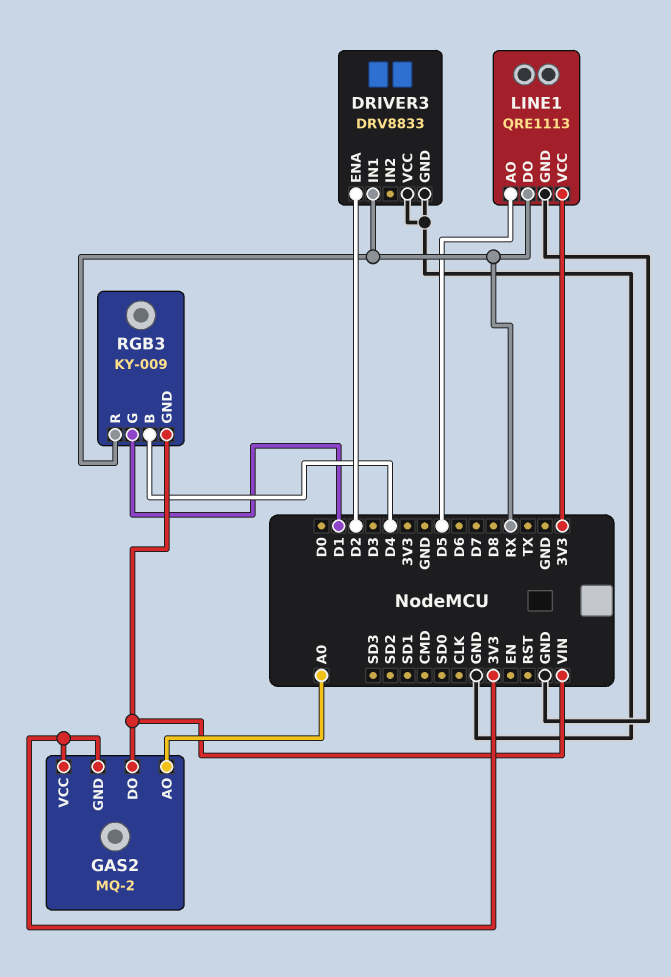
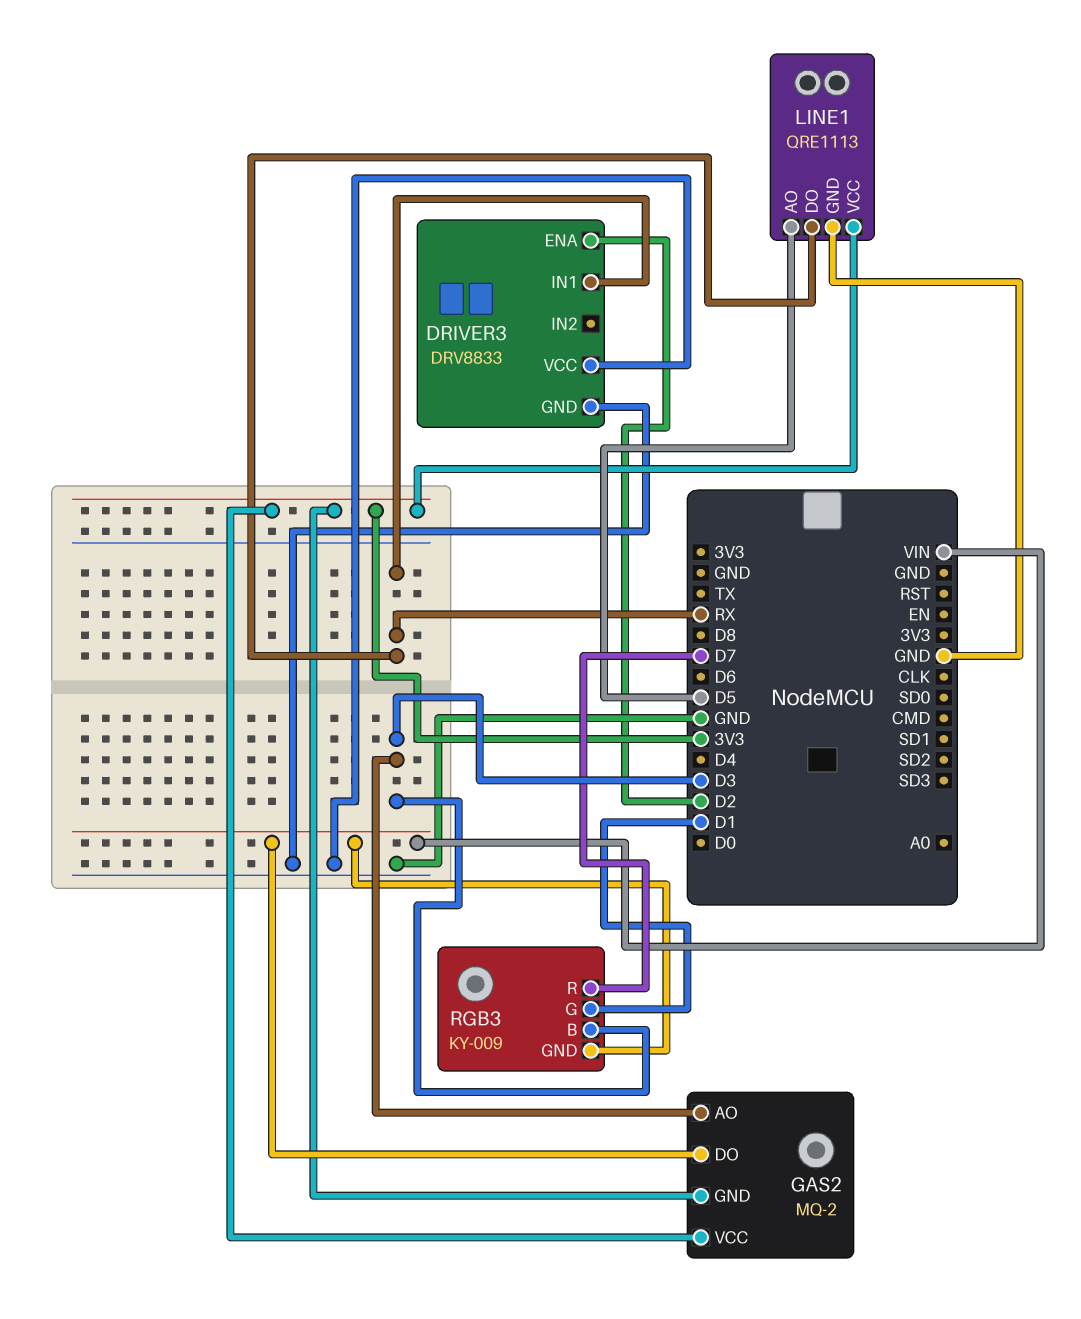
GAS2 pin AO: A0 -> D3
RGB3 pin B: D4 -> D3
RGB3 pin R: RX -> D7

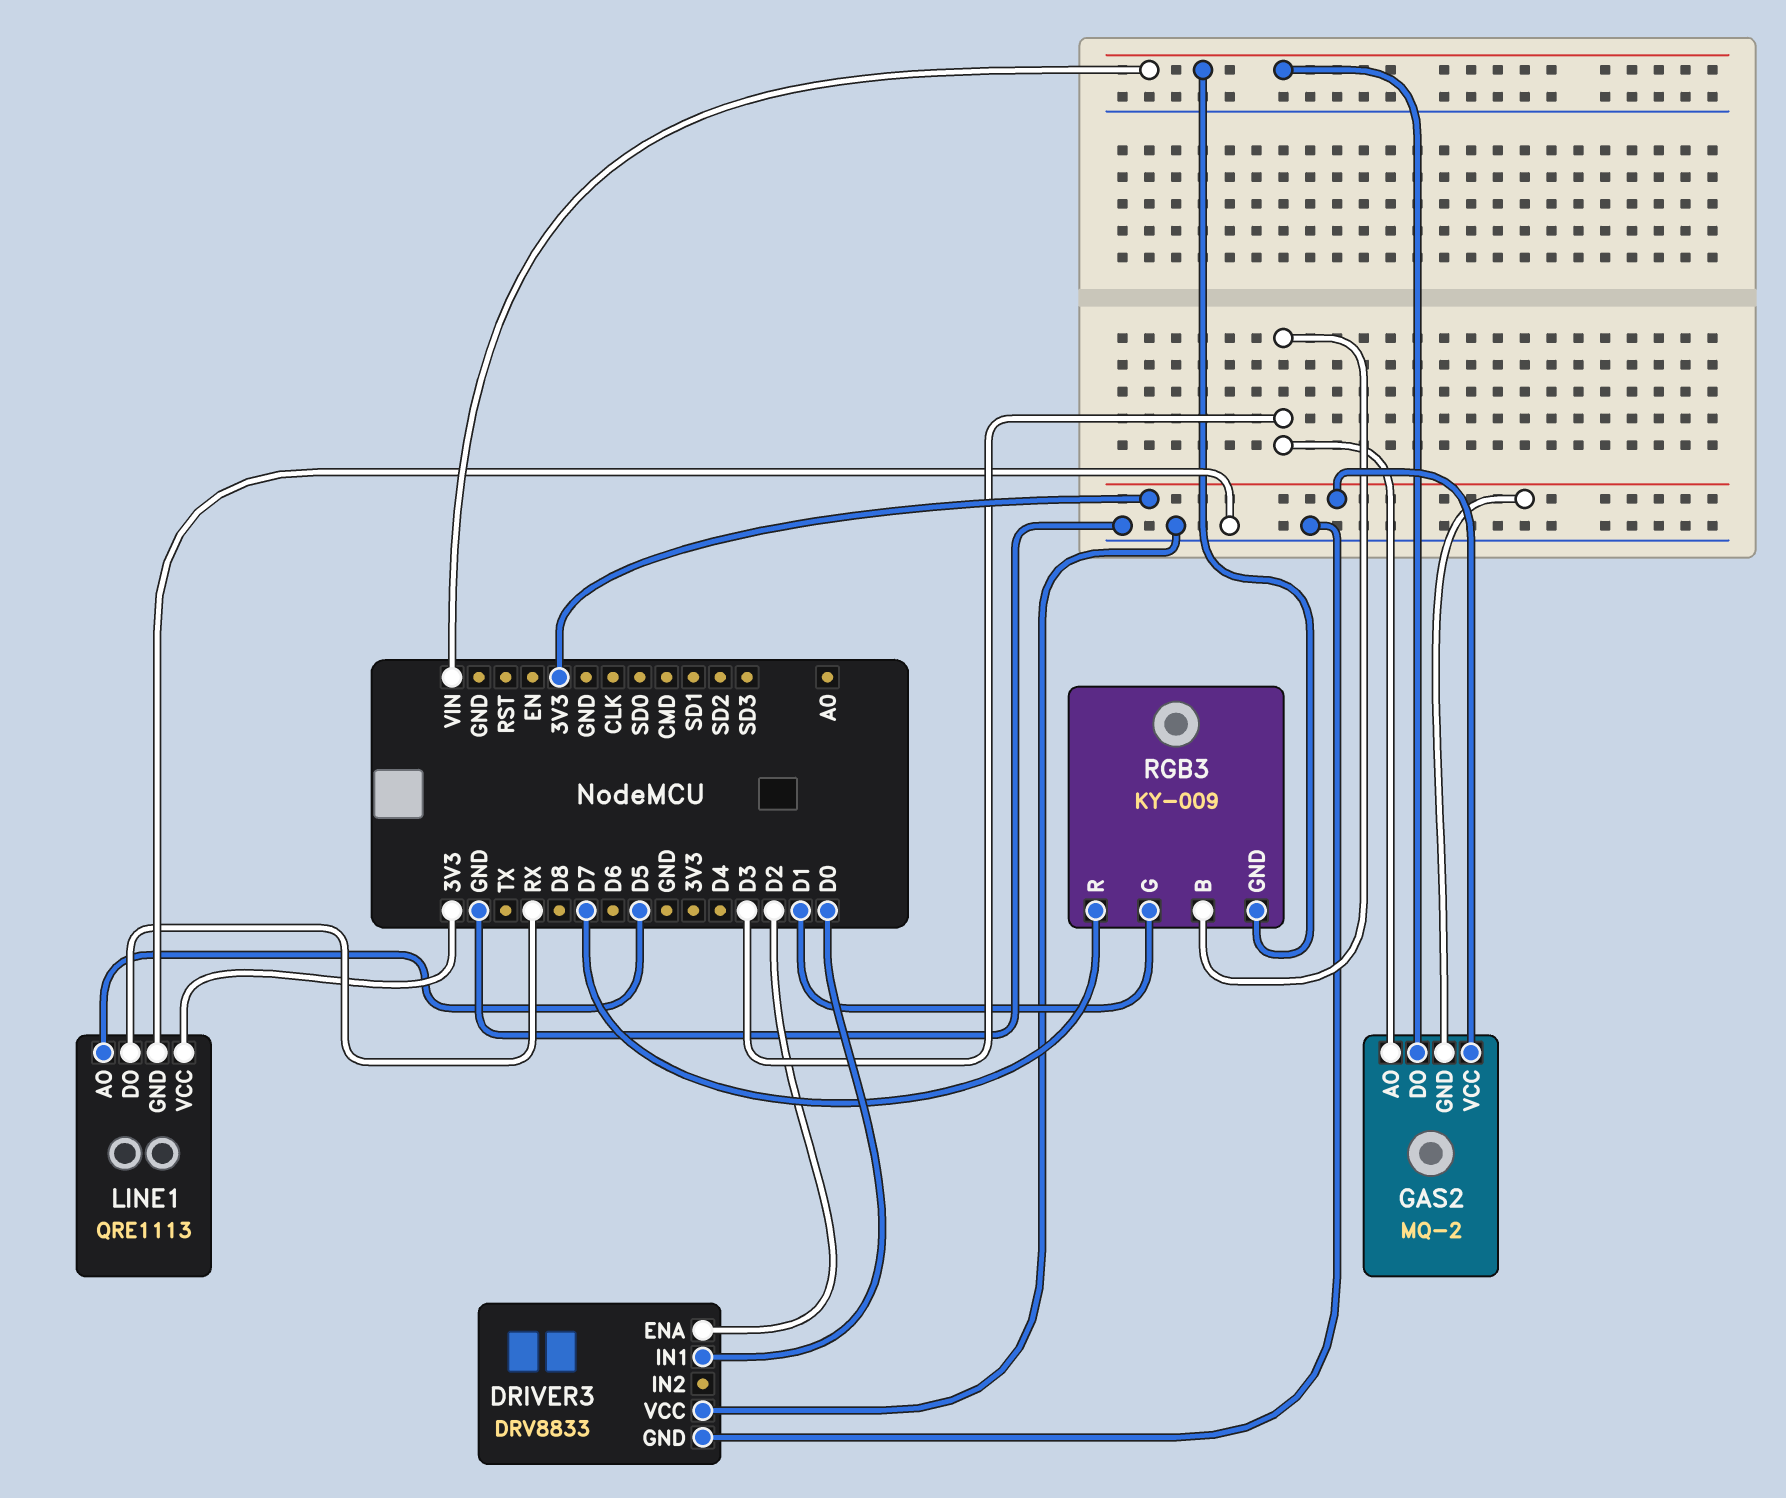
DRIVER3 pin IN1: RX -> D0

